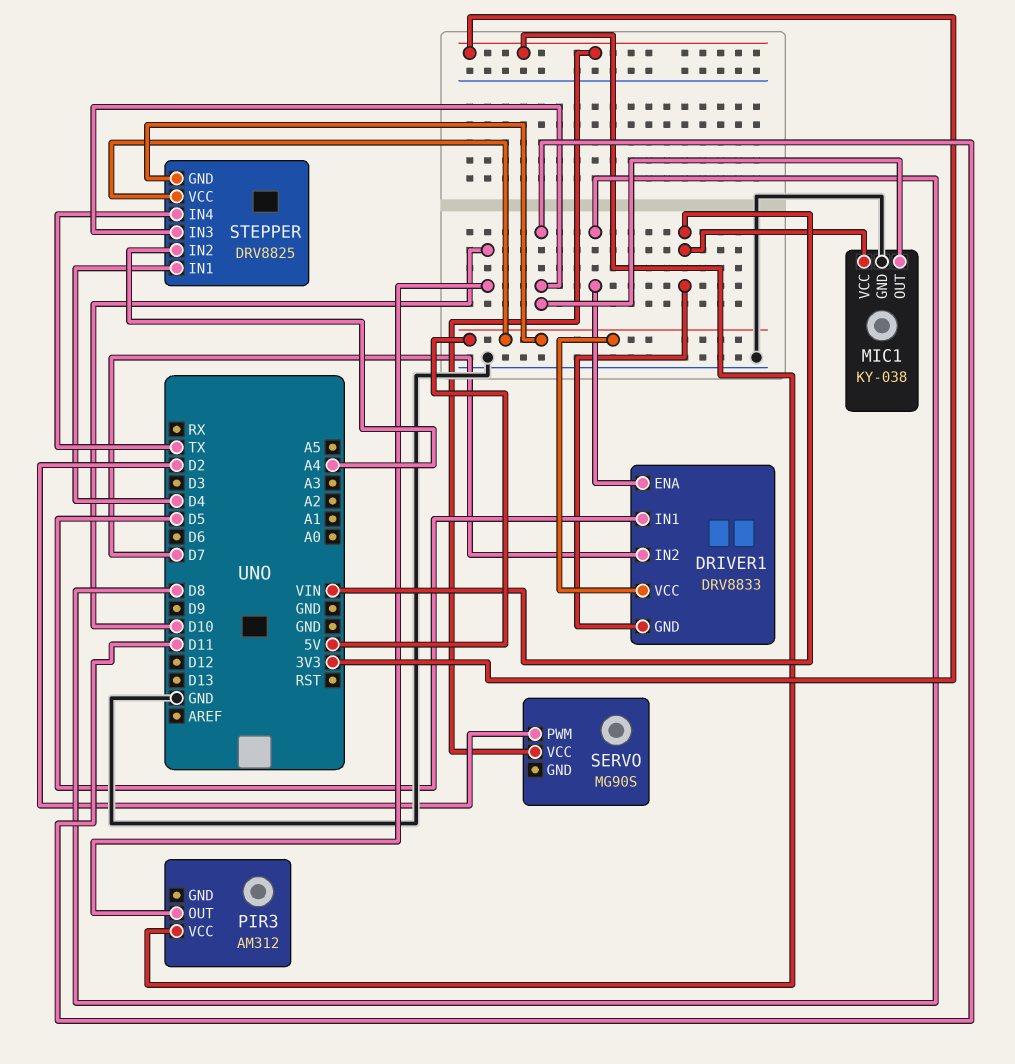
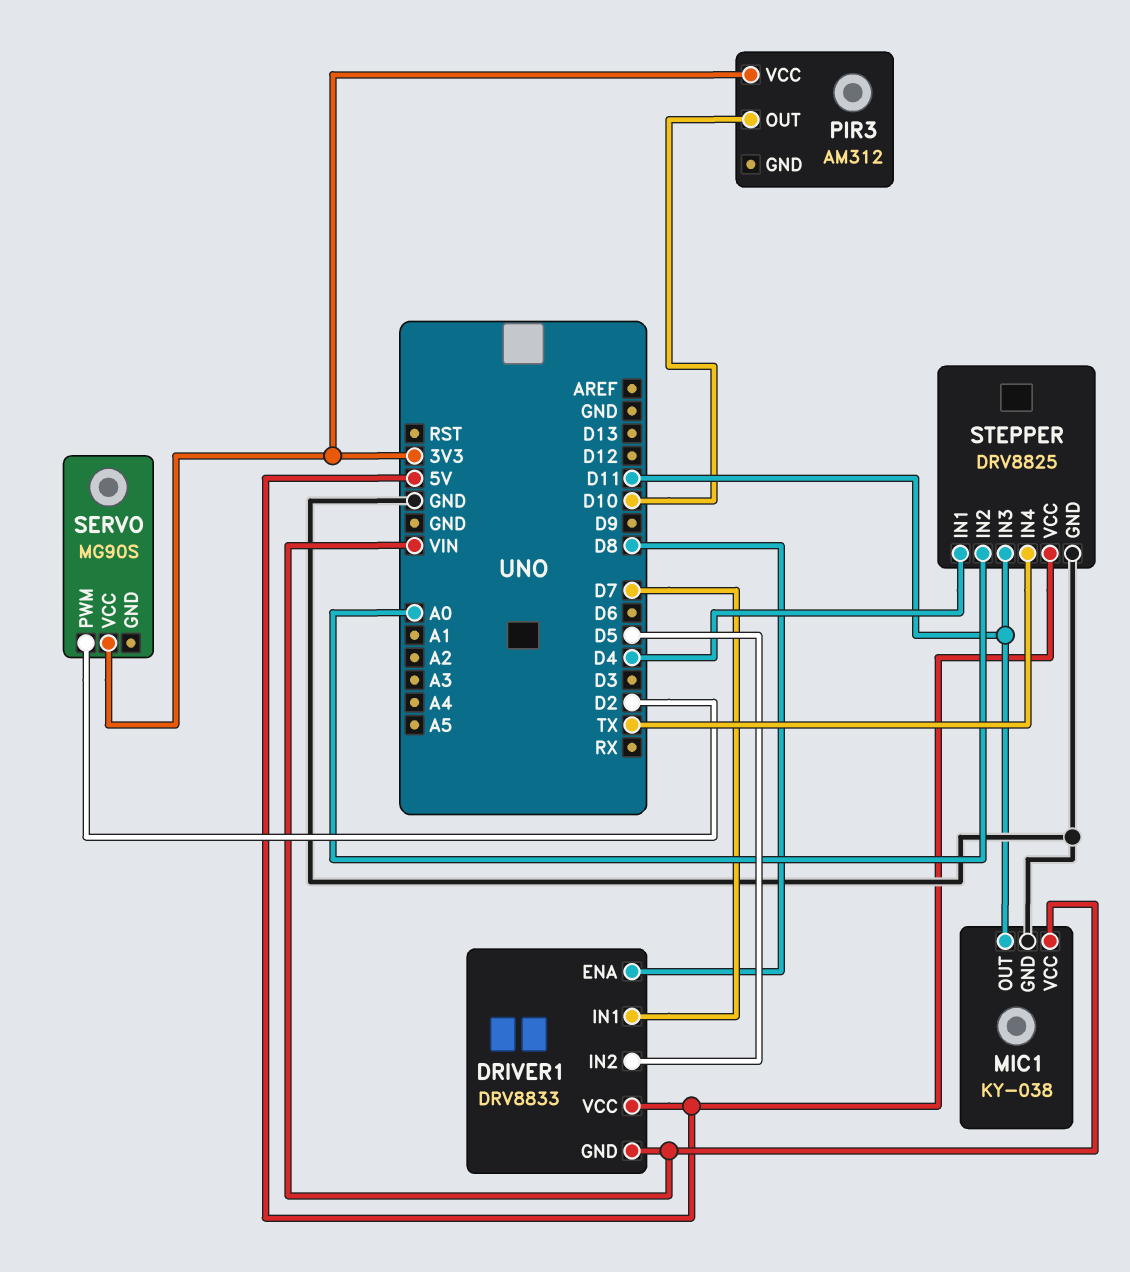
DRIVER1 pin IN1: D5 -> D7
DRIVER1 pin IN2: D7 -> D5
STEPPER pin GND: 5V -> GND
STEPPER pin IN2: A4 -> A0

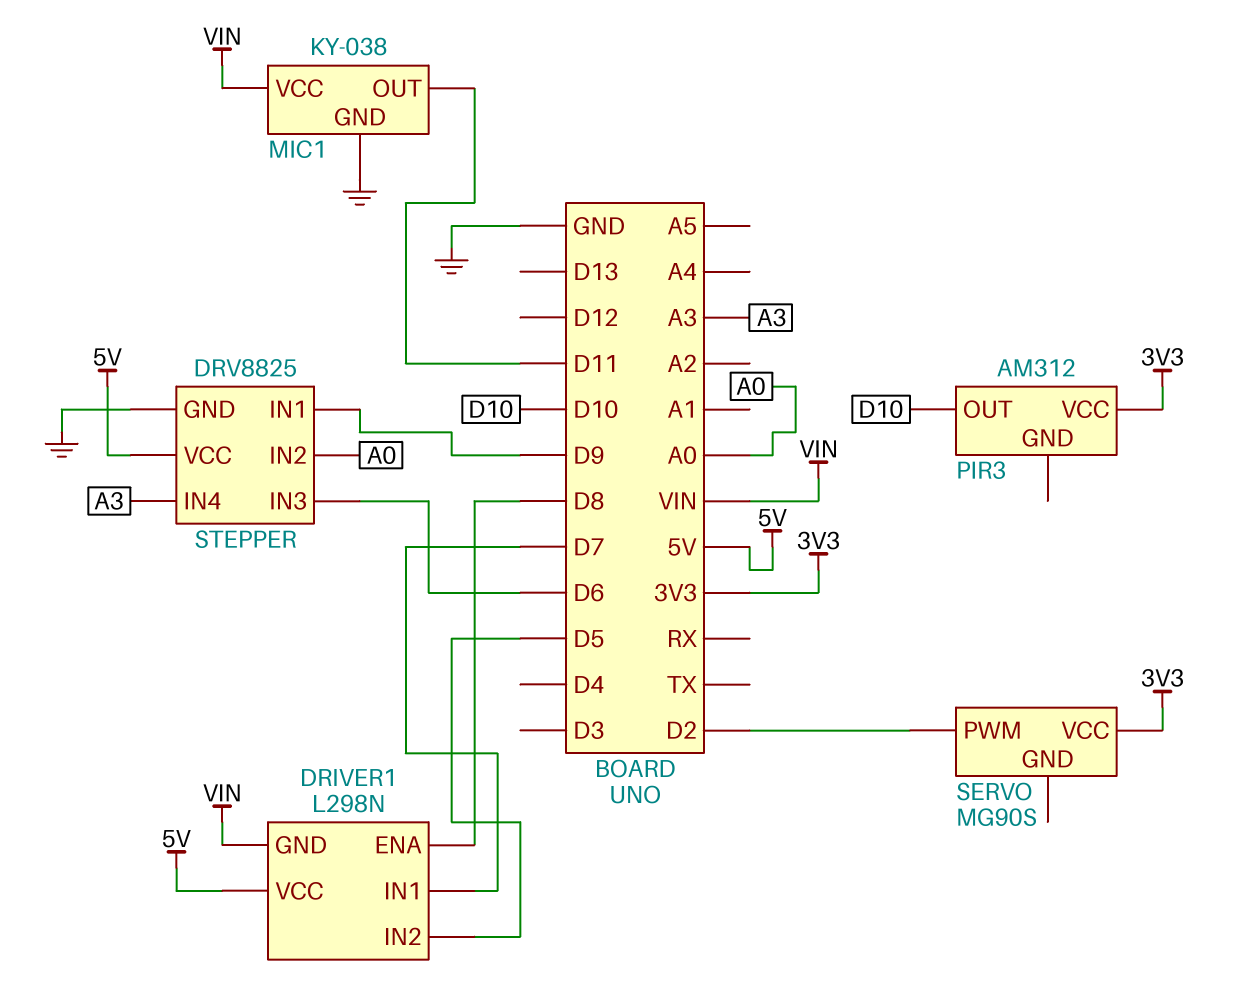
DRIVER1: DRV8833 -> L298N
STEPPER pin IN1: D4 -> D9
STEPPER pin IN3: D11 -> D6
STEPPER pin IN4: TX -> A3

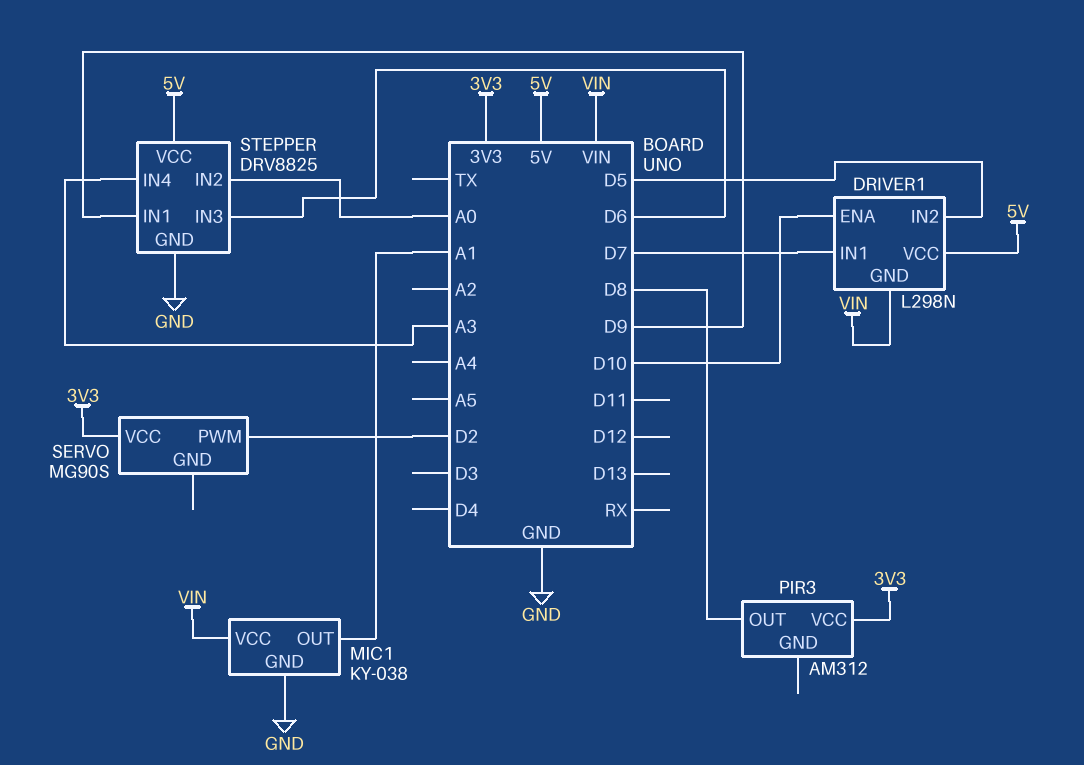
DRIVER1 pin ENA: D8 -> D10
MIC1 pin OUT: D11 -> A1
PIR3 pin OUT: D10 -> D8

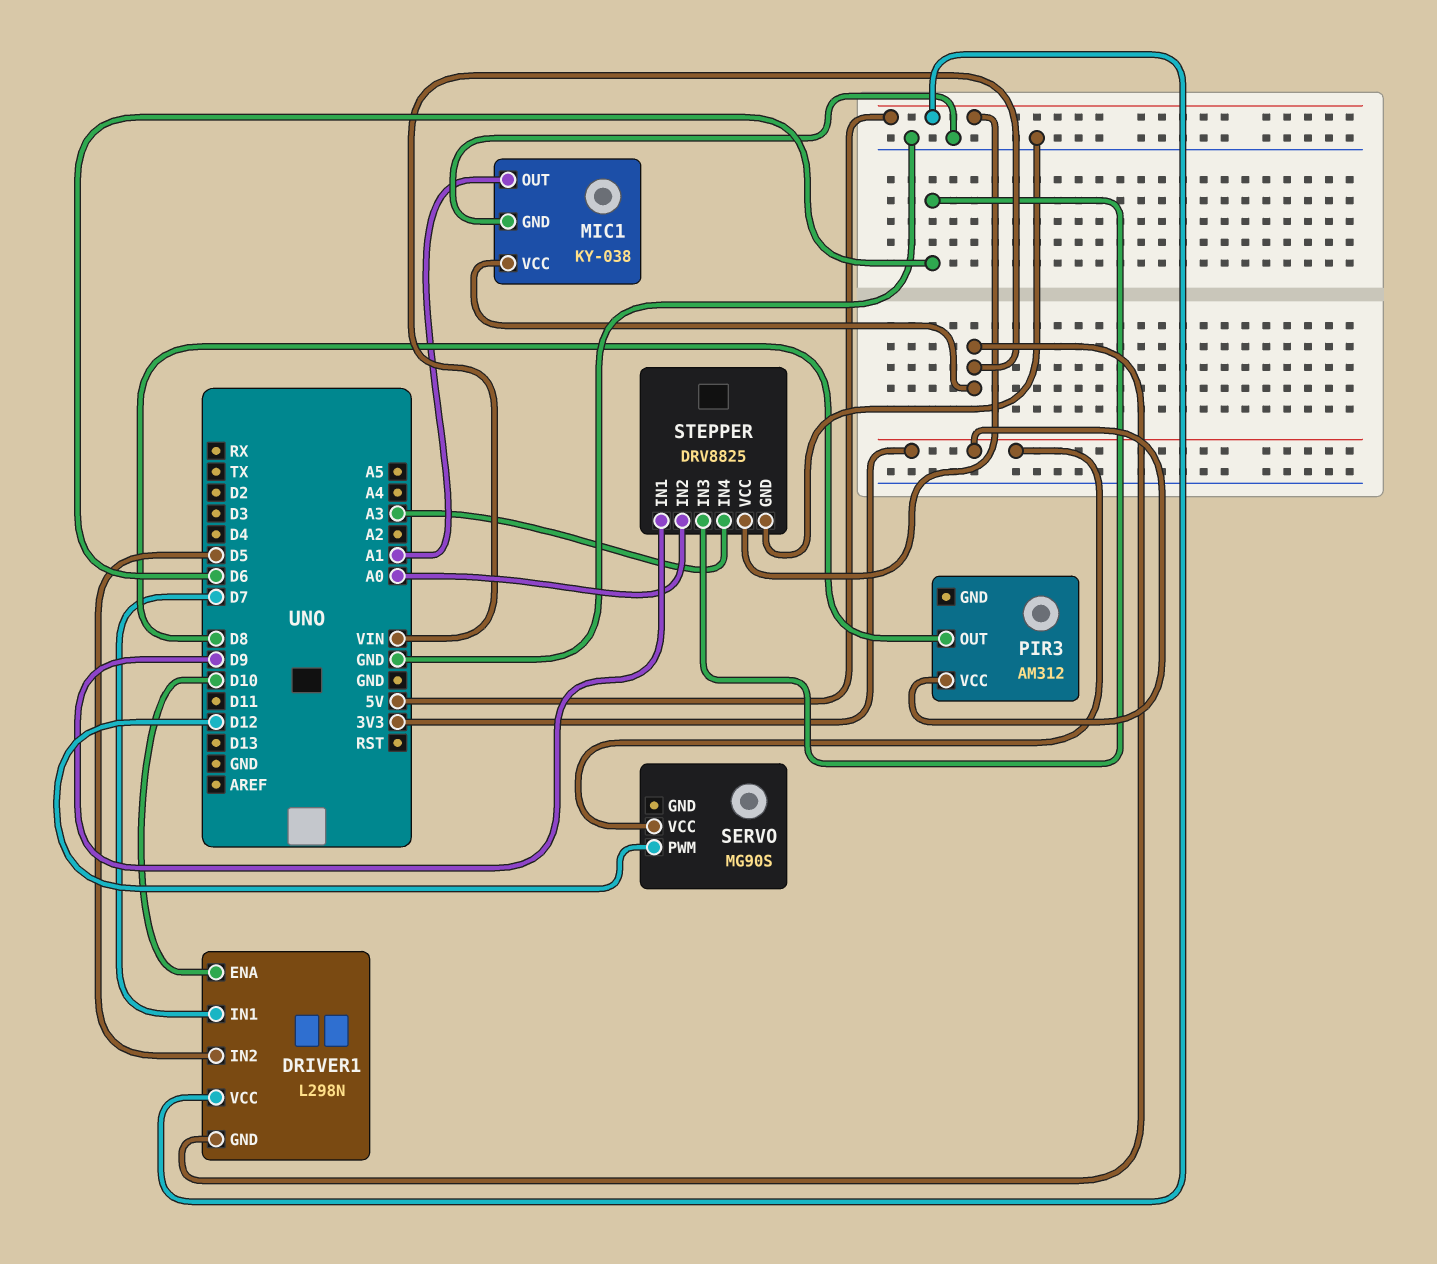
SERVO pin PWM: D2 -> D12

